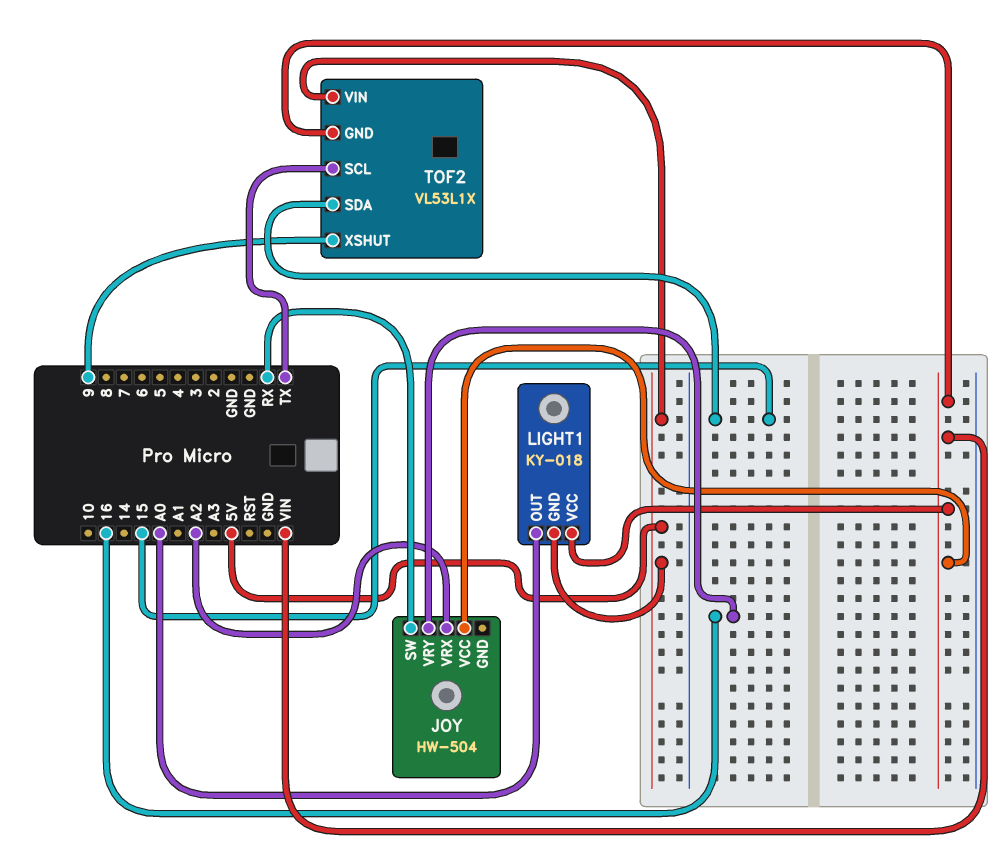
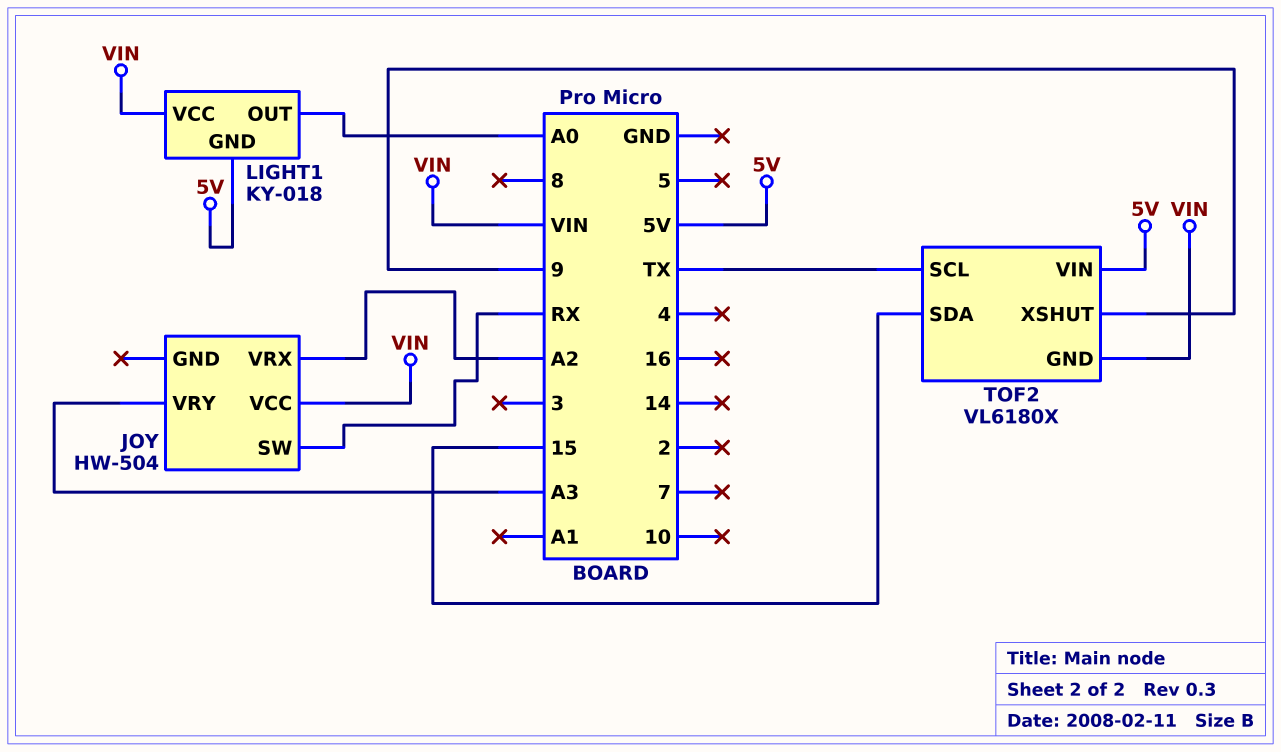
JOY pin VRY: 16 -> A3
TOF2: VL53L1X -> VL6180X

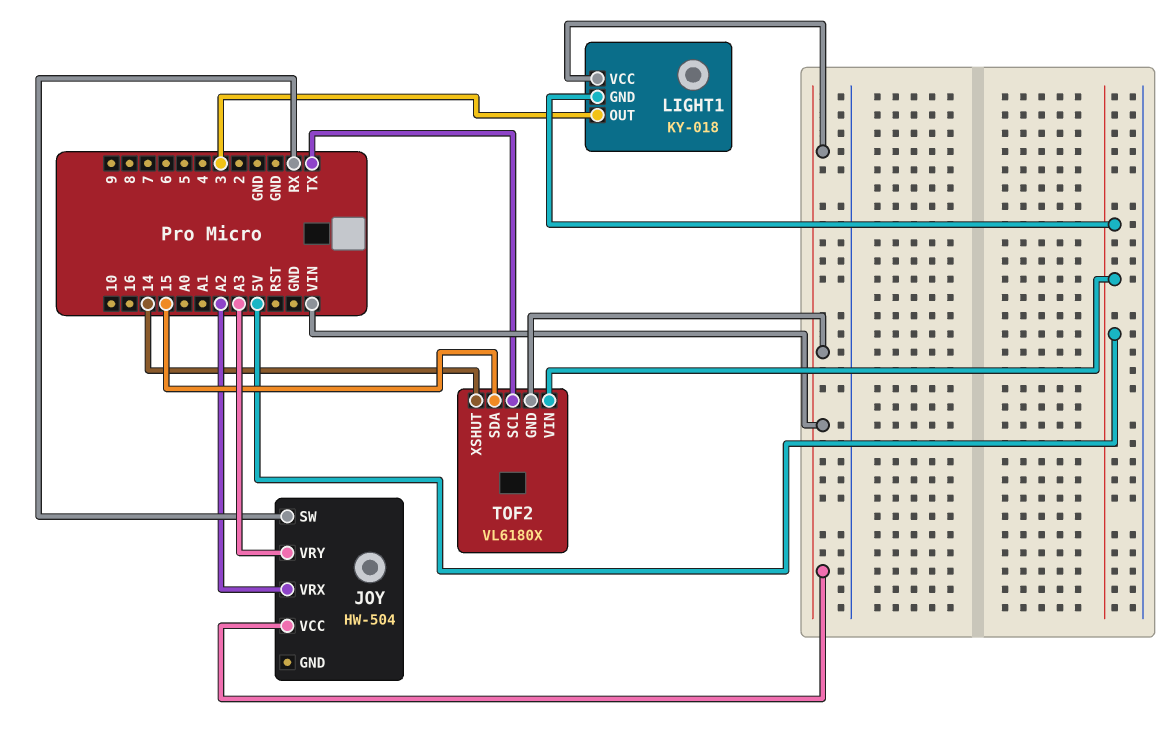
LIGHT1 pin OUT: A0 -> 3
TOF2 pin XSHUT: 9 -> 14

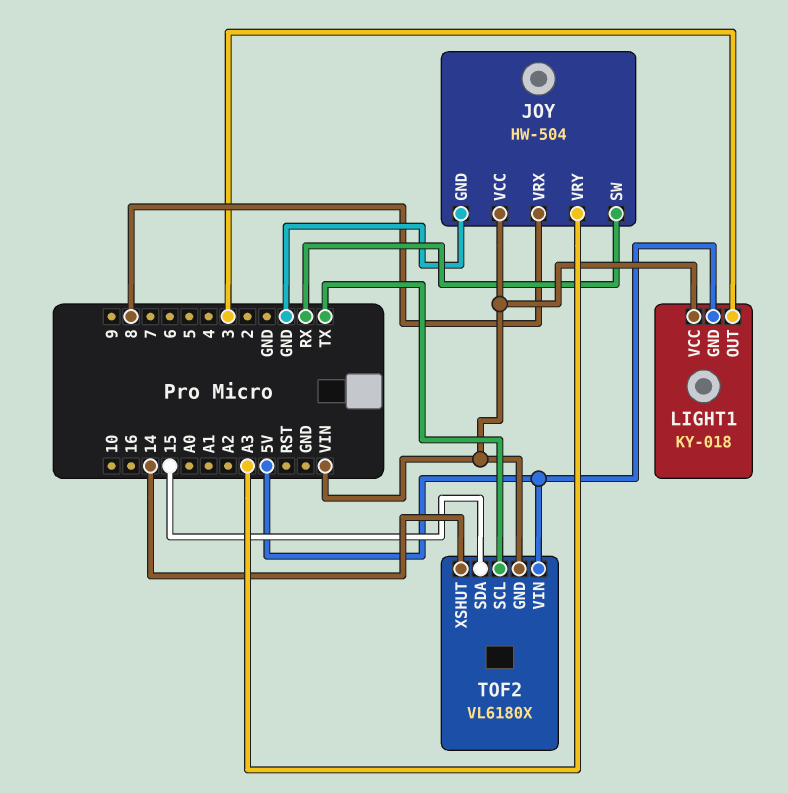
JOY pin GND: none -> GND
JOY pin VRX: A2 -> 8

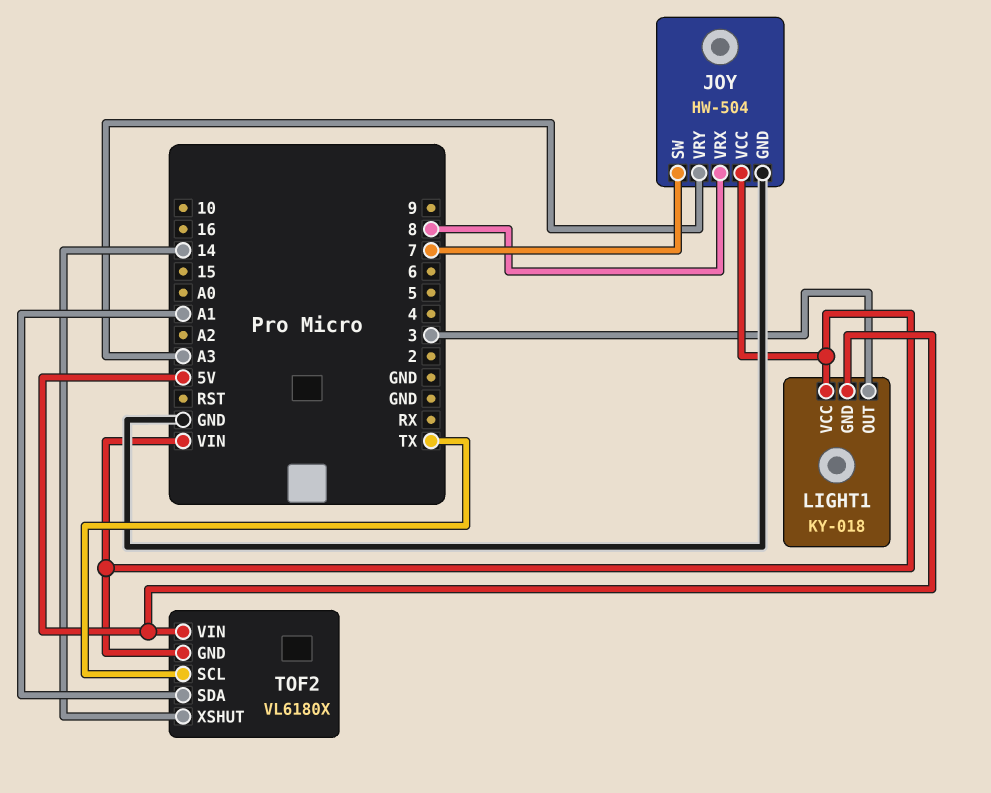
JOY pin SW: RX -> 7
TOF2 pin SDA: 15 -> A1

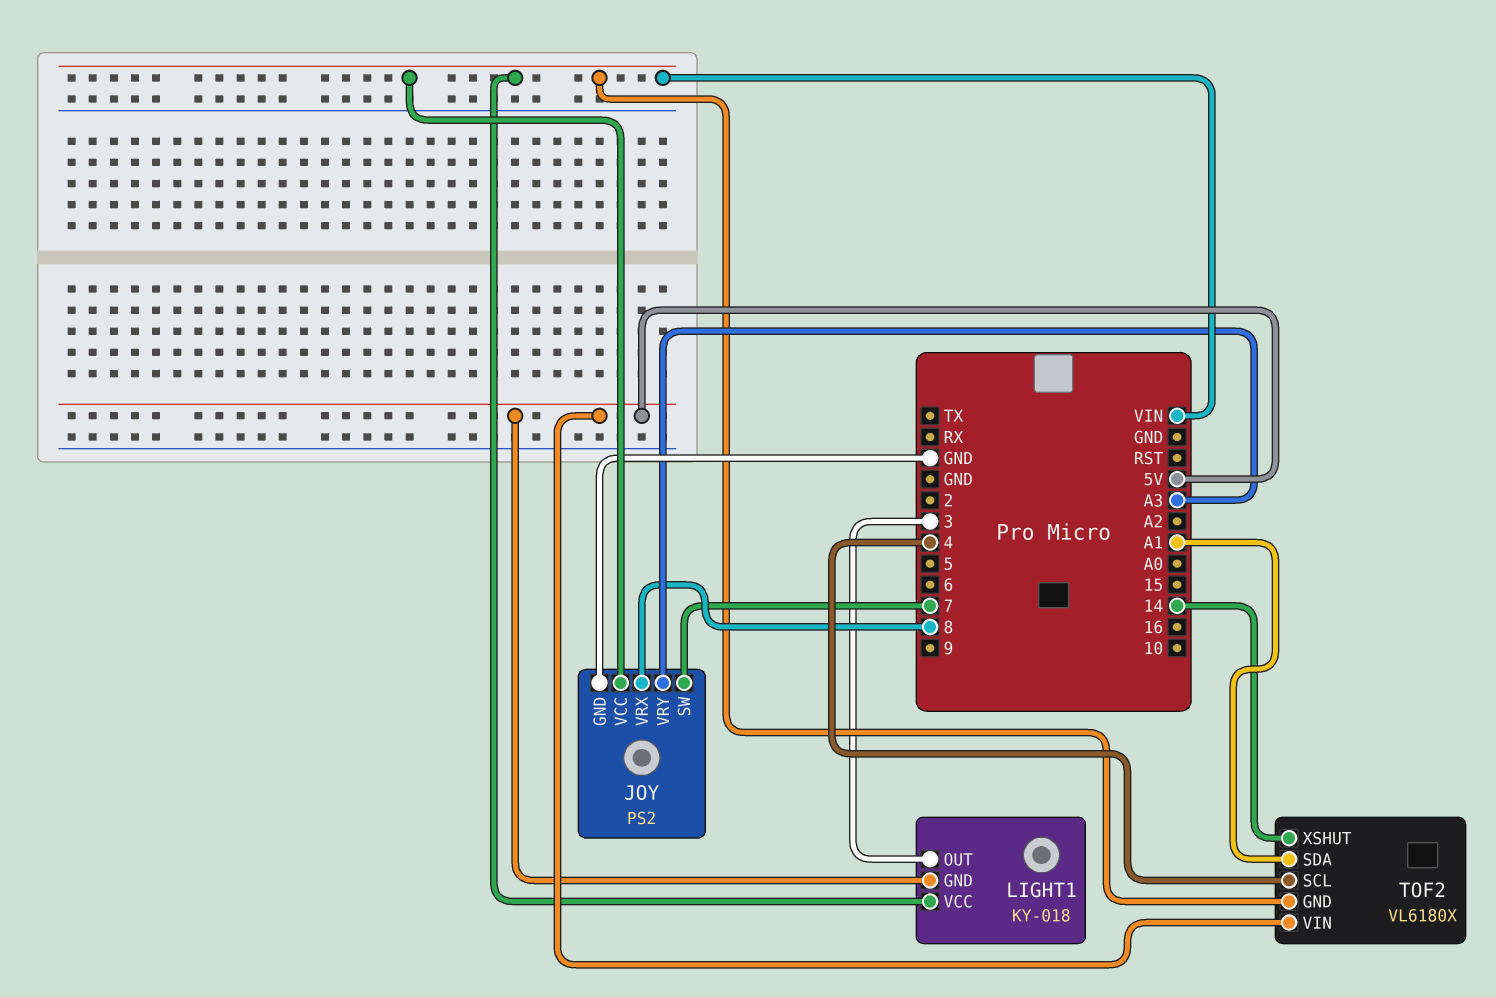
JOY: HW-504 -> PS2
TOF2 pin SCL: TX -> 4

